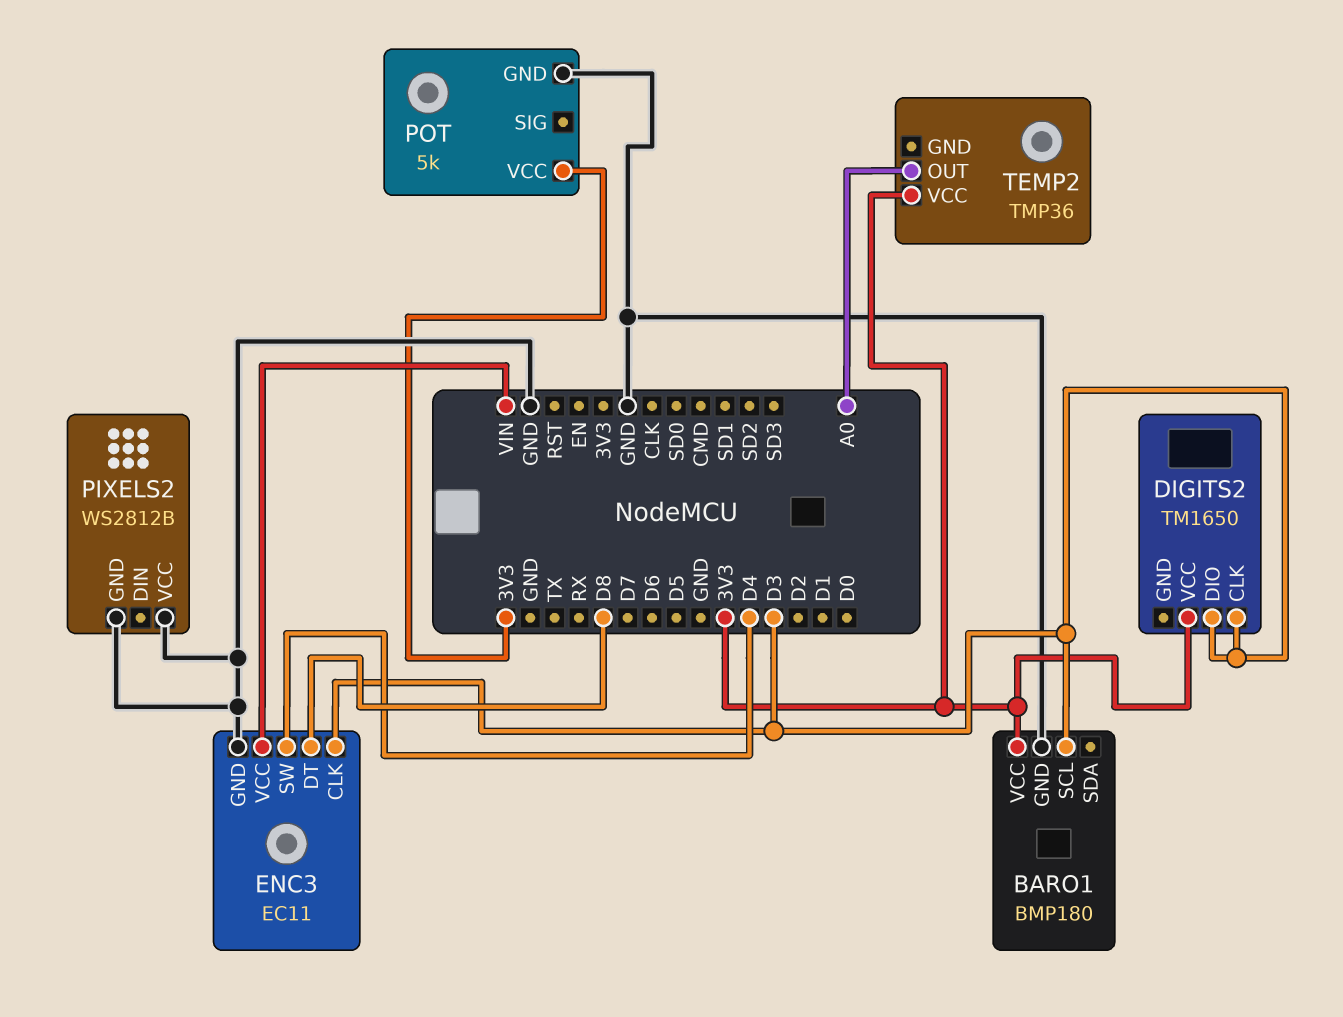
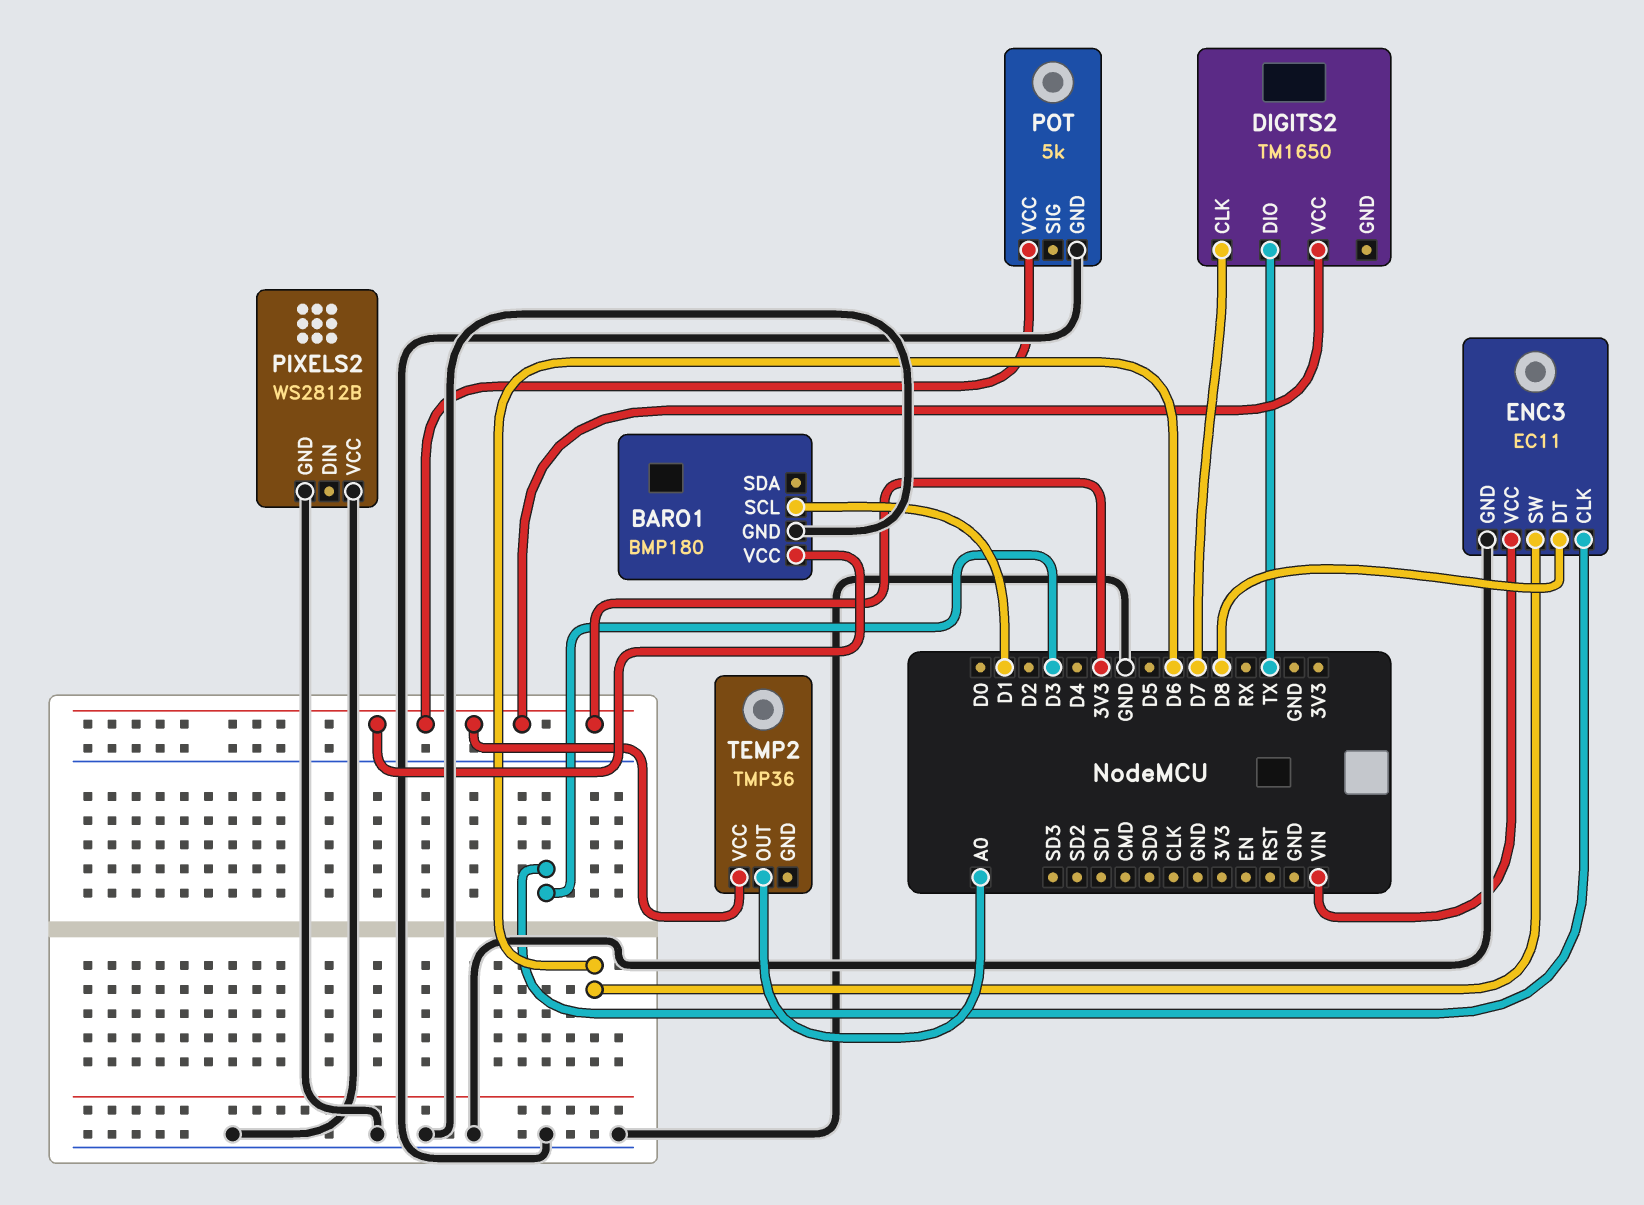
BARO1 pin SCL: D3 -> D1
DIGITS2 pin CLK: D3 -> D7
DIGITS2 pin DIO: D3 -> TX
ENC3 pin SW: D4 -> D6

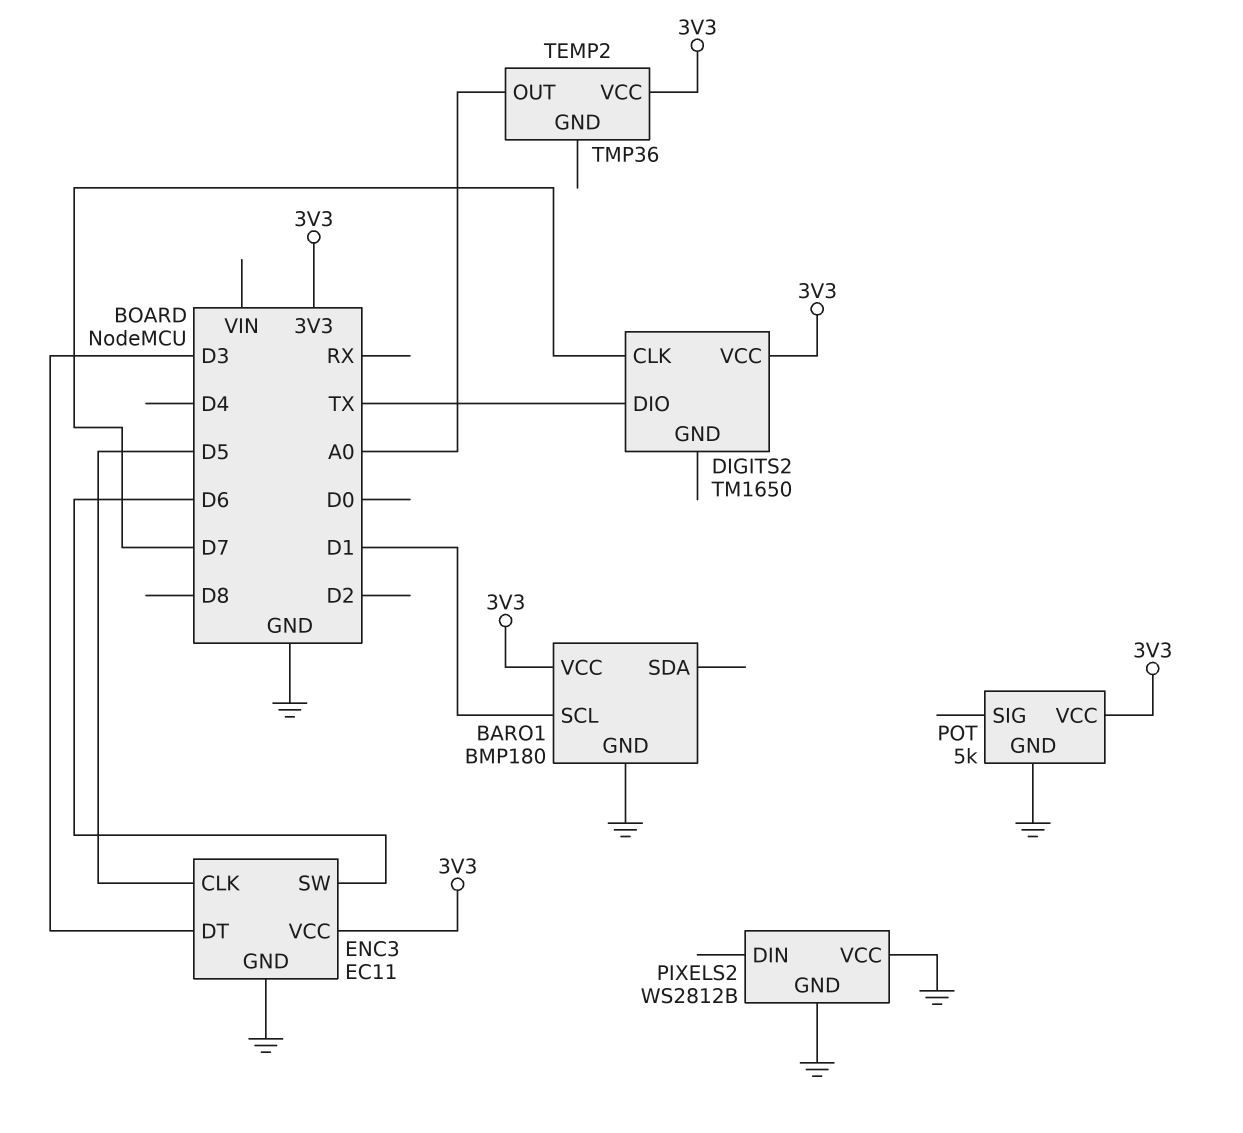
ENC3 pin CLK: D3 -> D5
ENC3 pin DT: D8 -> D3
ENC3 pin VCC: VIN -> 3V3

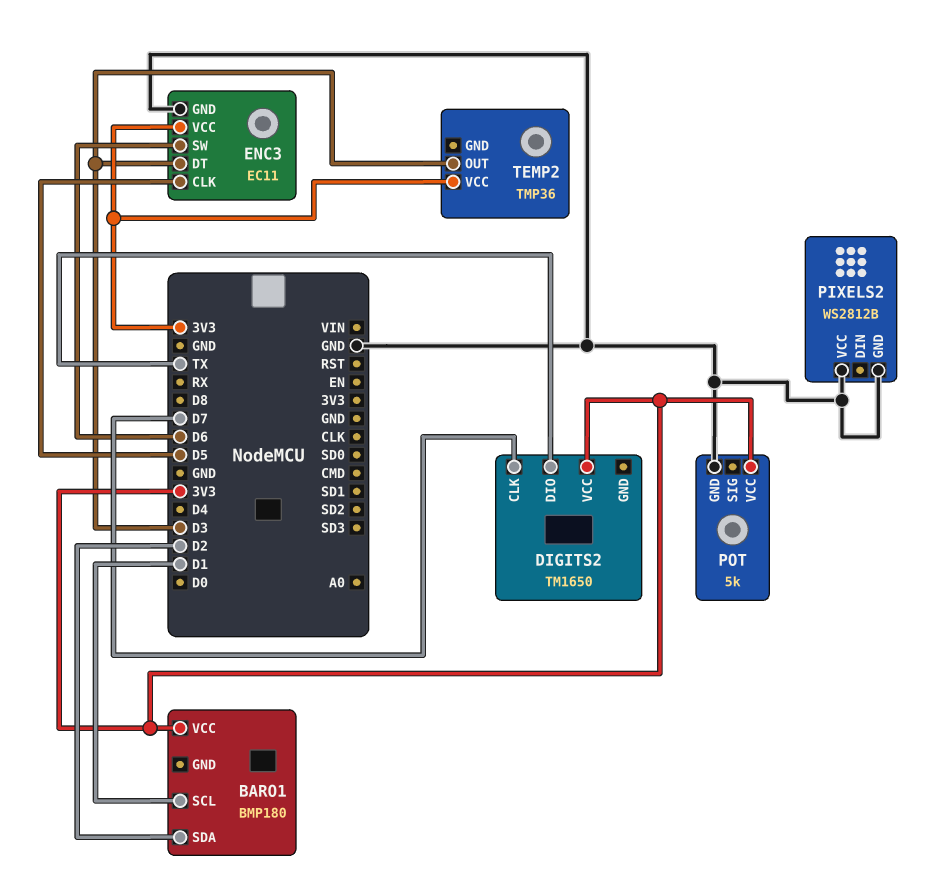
BARO1 pin GND: GND -> none
BARO1 pin SDA: none -> D2
TEMP2 pin OUT: A0 -> D3

